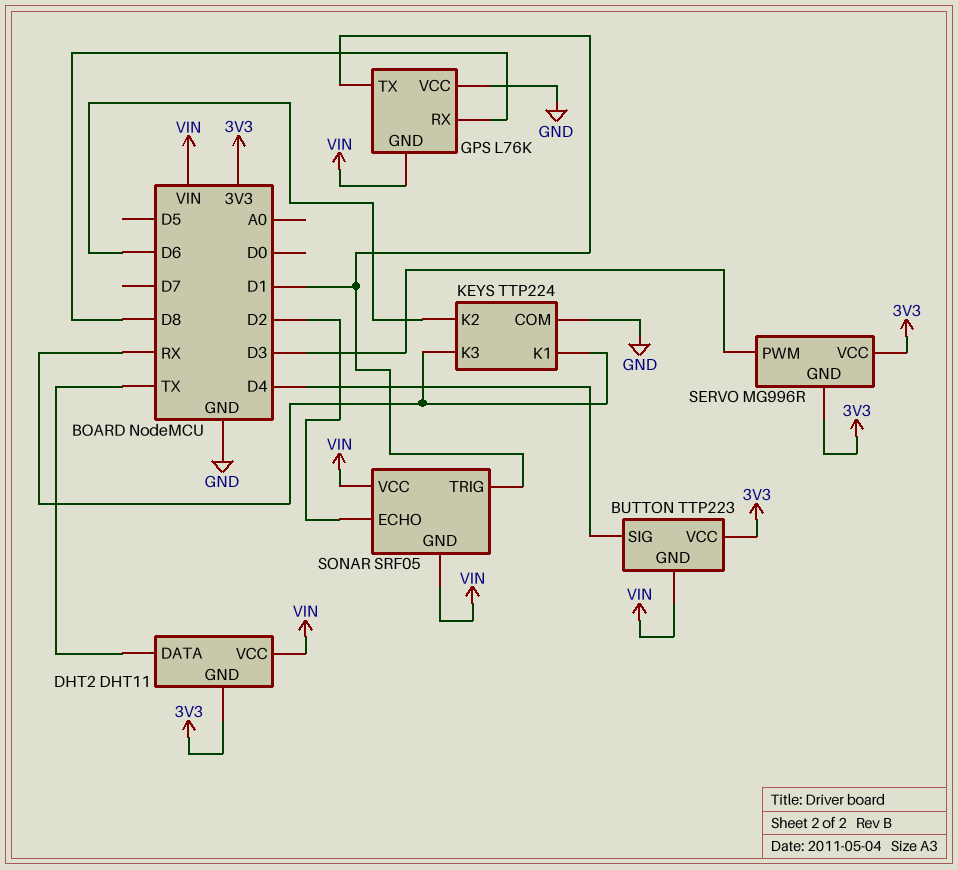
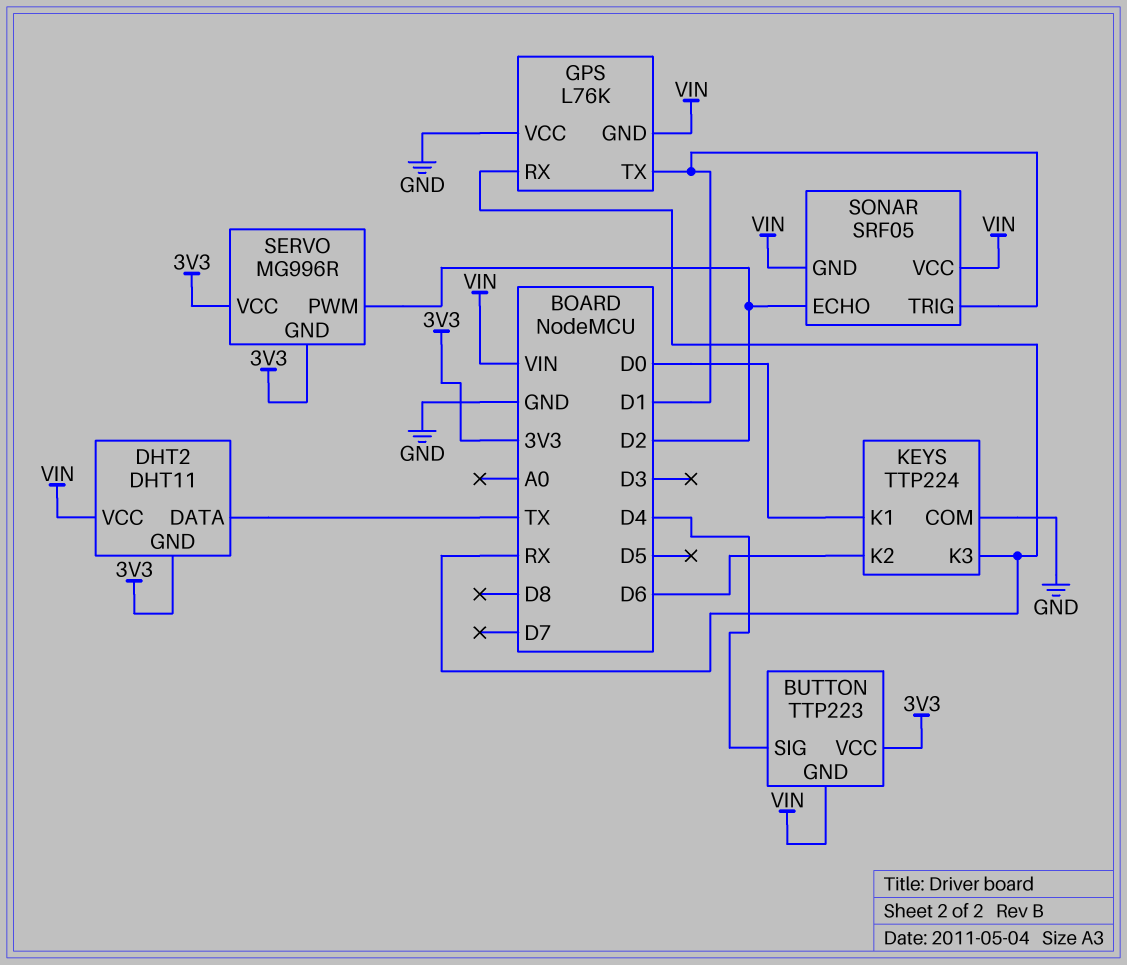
GPS pin RX: D8 -> RX
KEYS pin K1: RX -> D0
SERVO pin PWM: D3 -> D2

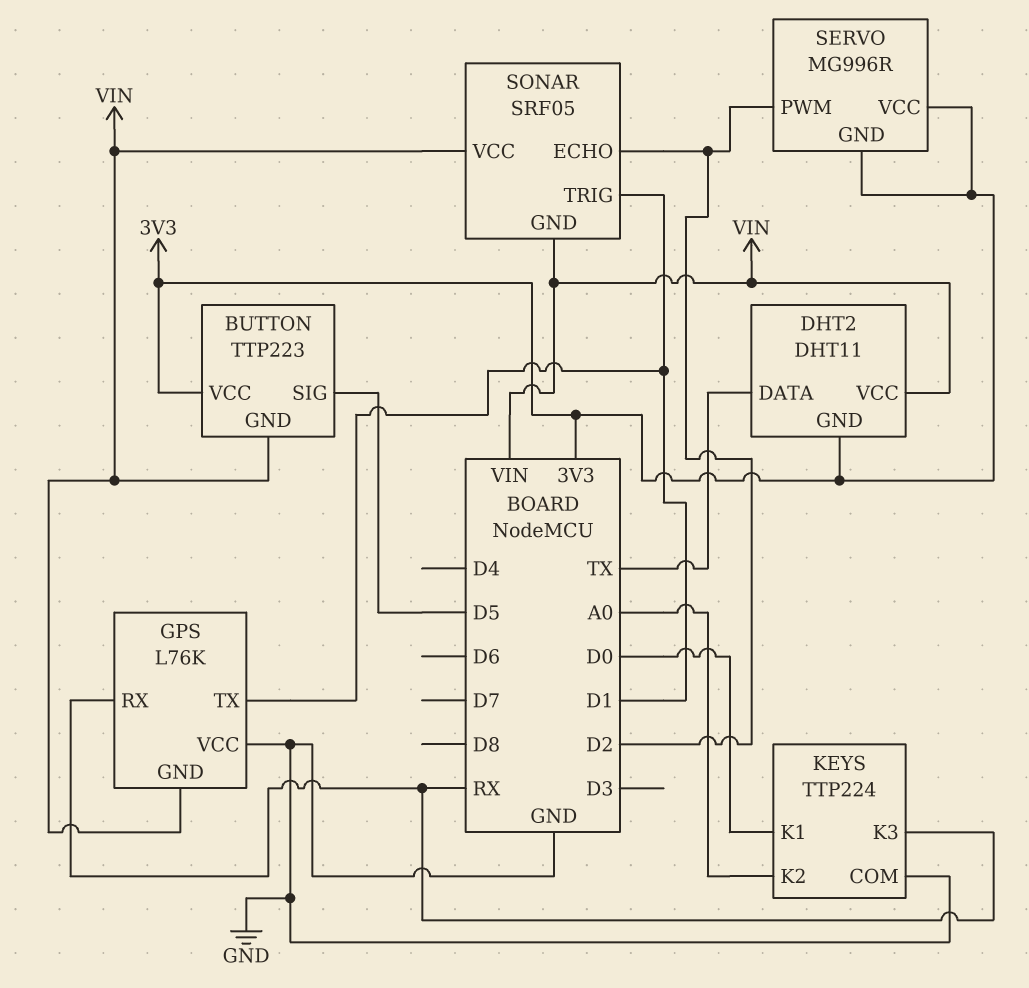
BUTTON pin SIG: D4 -> D5
KEYS pin K2: D6 -> A0

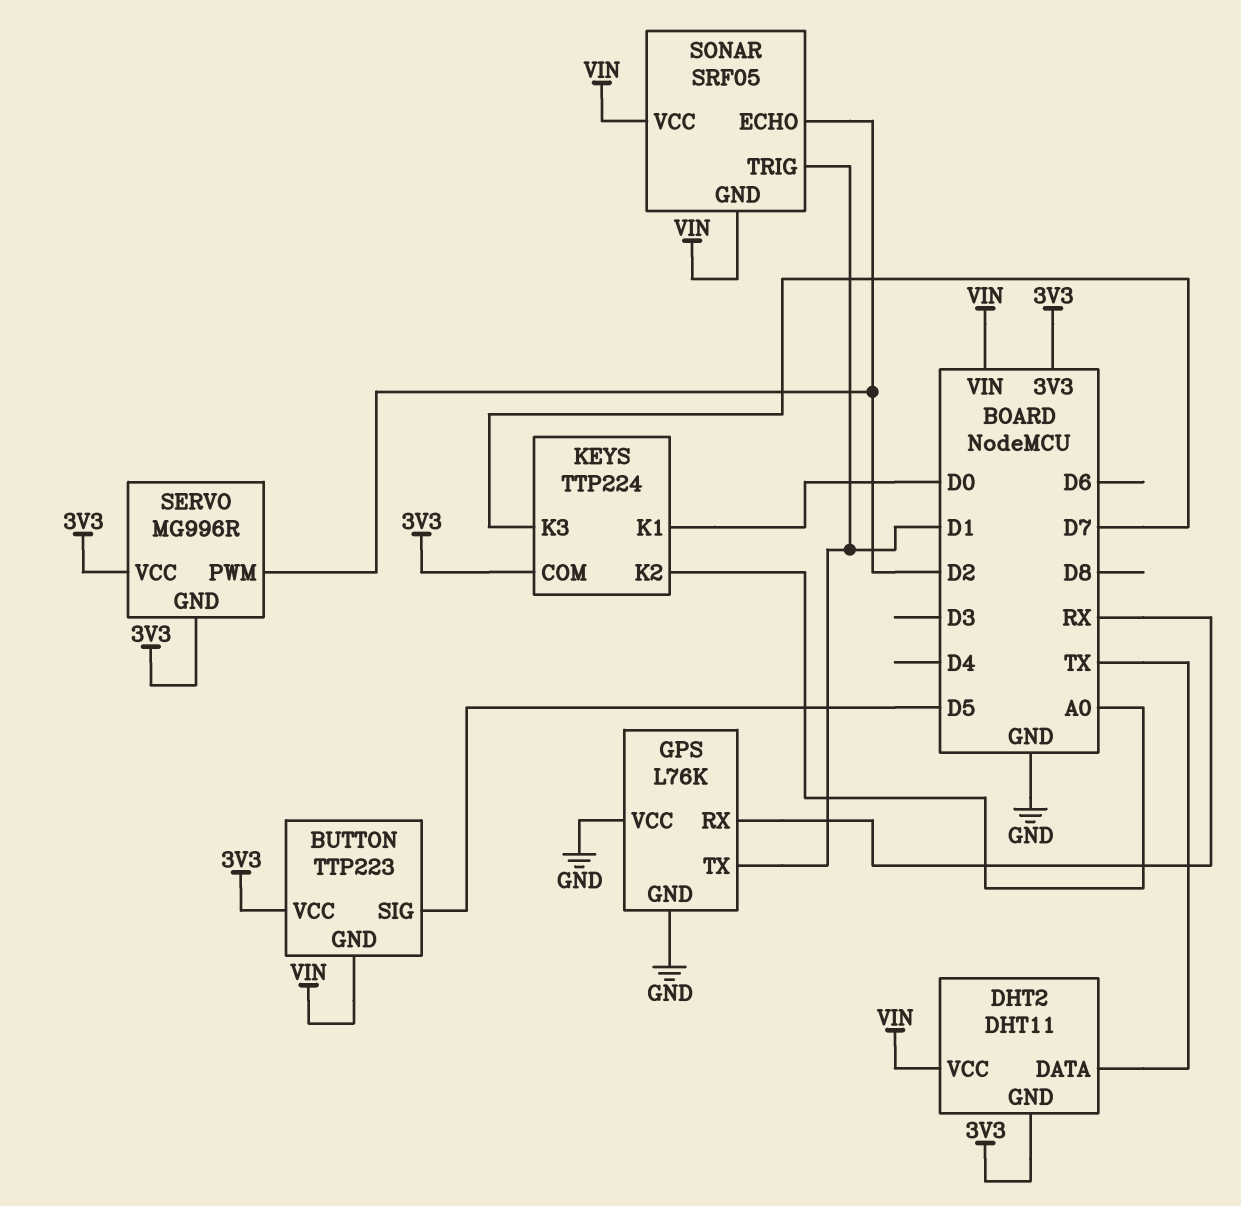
GPS pin GND: VIN -> GND
KEYS pin COM: GND -> 3V3
KEYS pin K3: RX -> D7

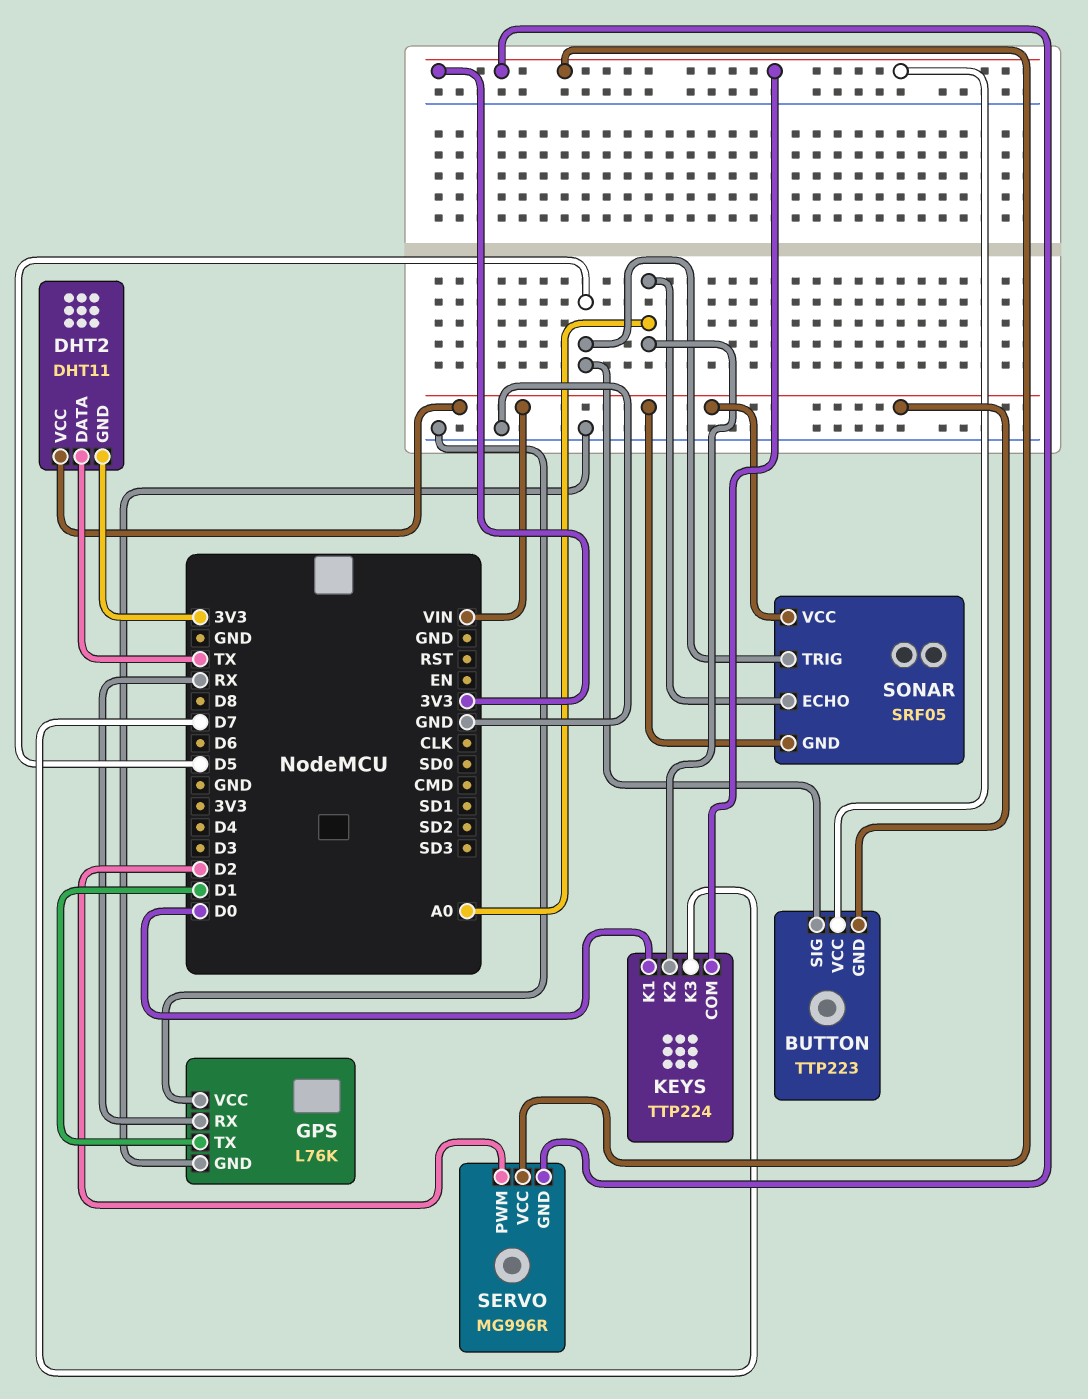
SONAR pin ECHO: D2 -> A0
SONAR pin TRIG: D1 -> D5

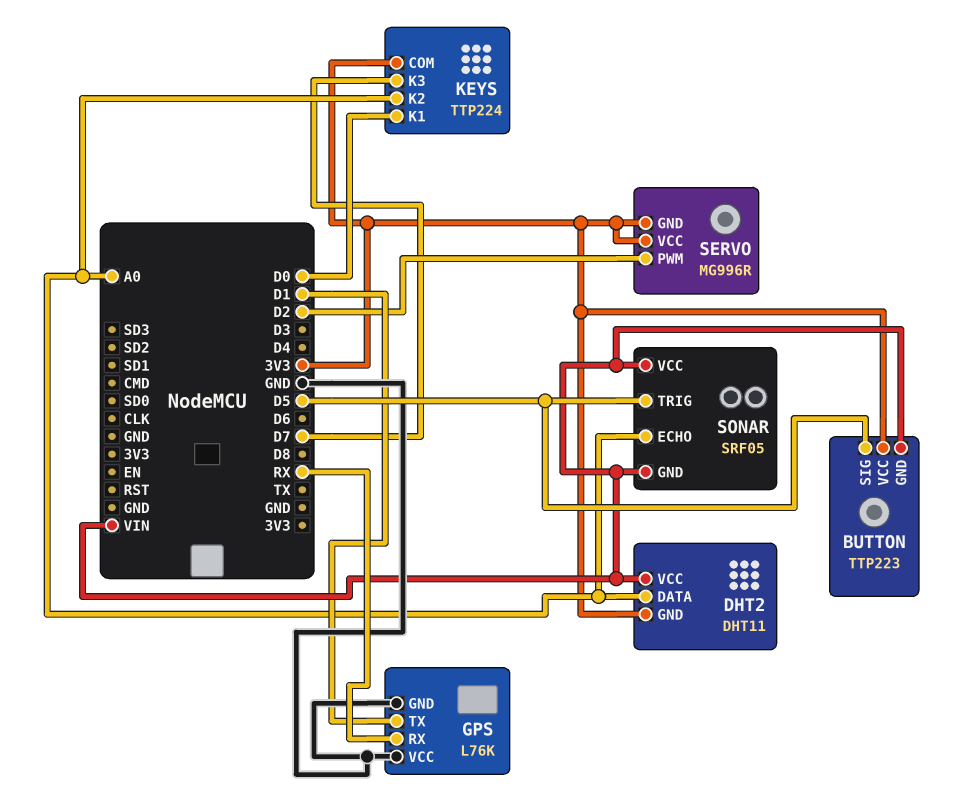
DHT2 pin DATA: TX -> A0

